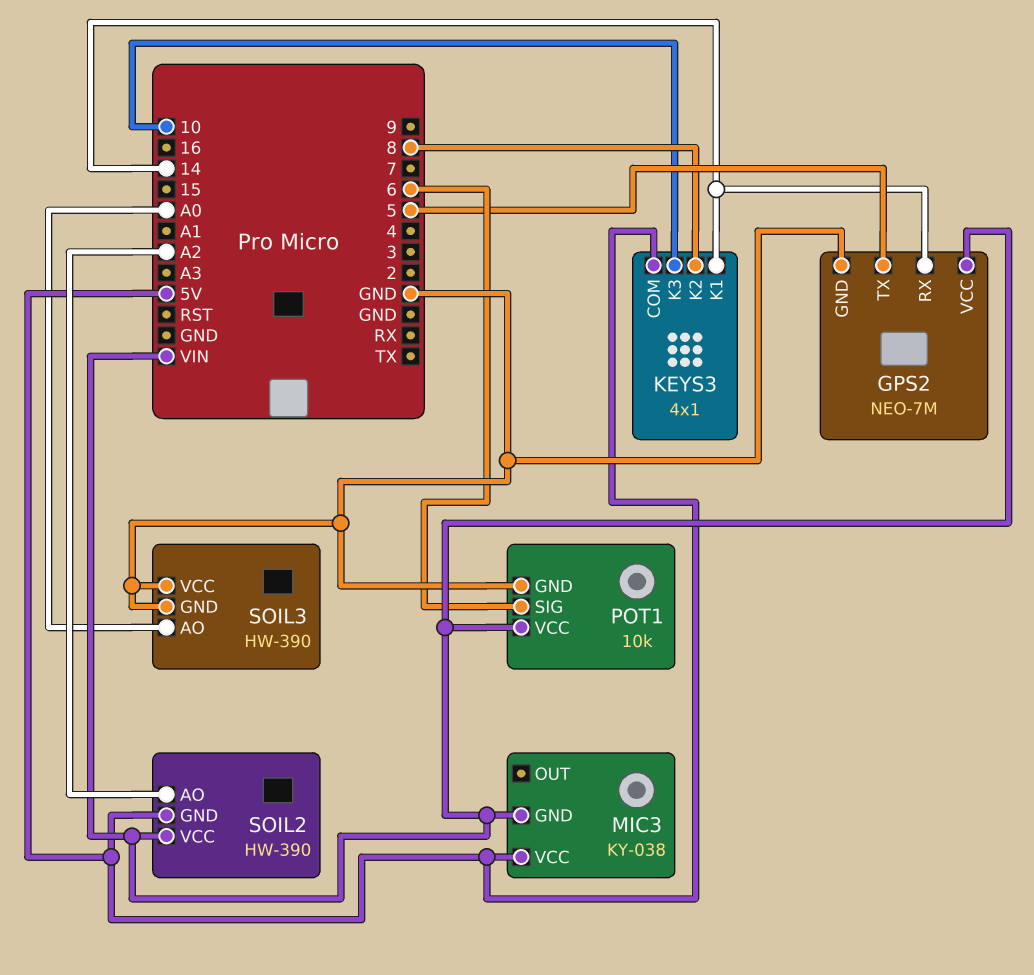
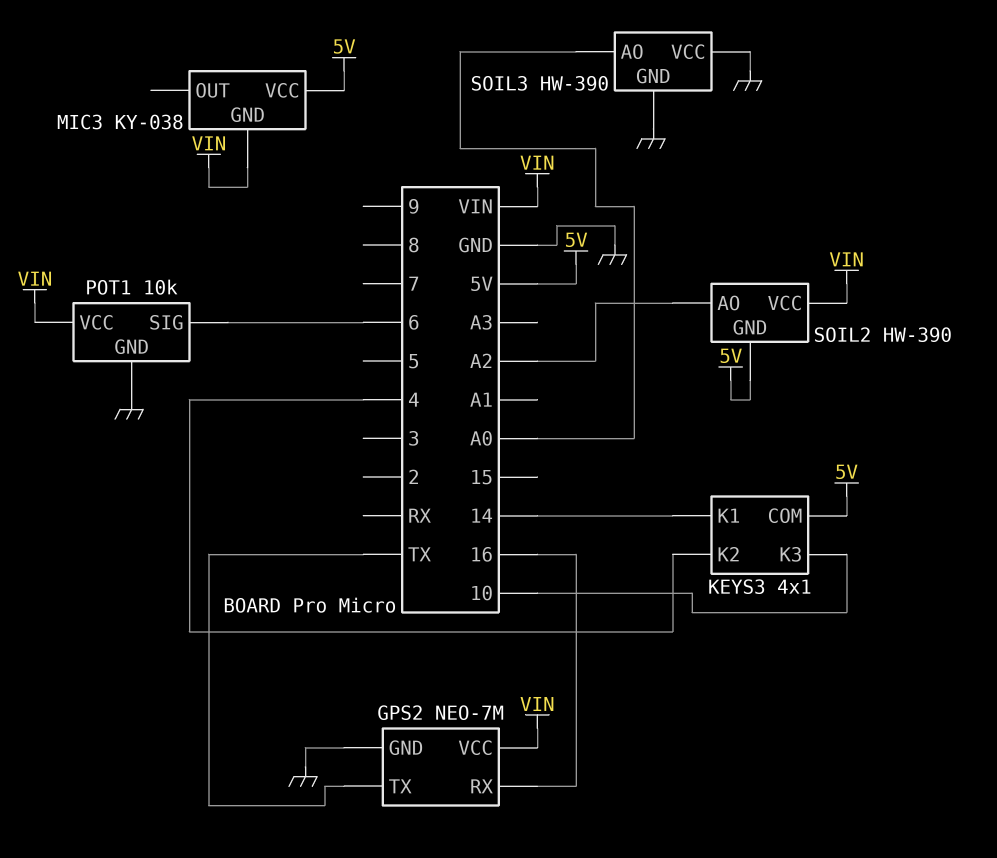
GPS2 pin RX: 14 -> 16
GPS2 pin TX: 5 -> TX
KEYS3 pin K2: 8 -> 4

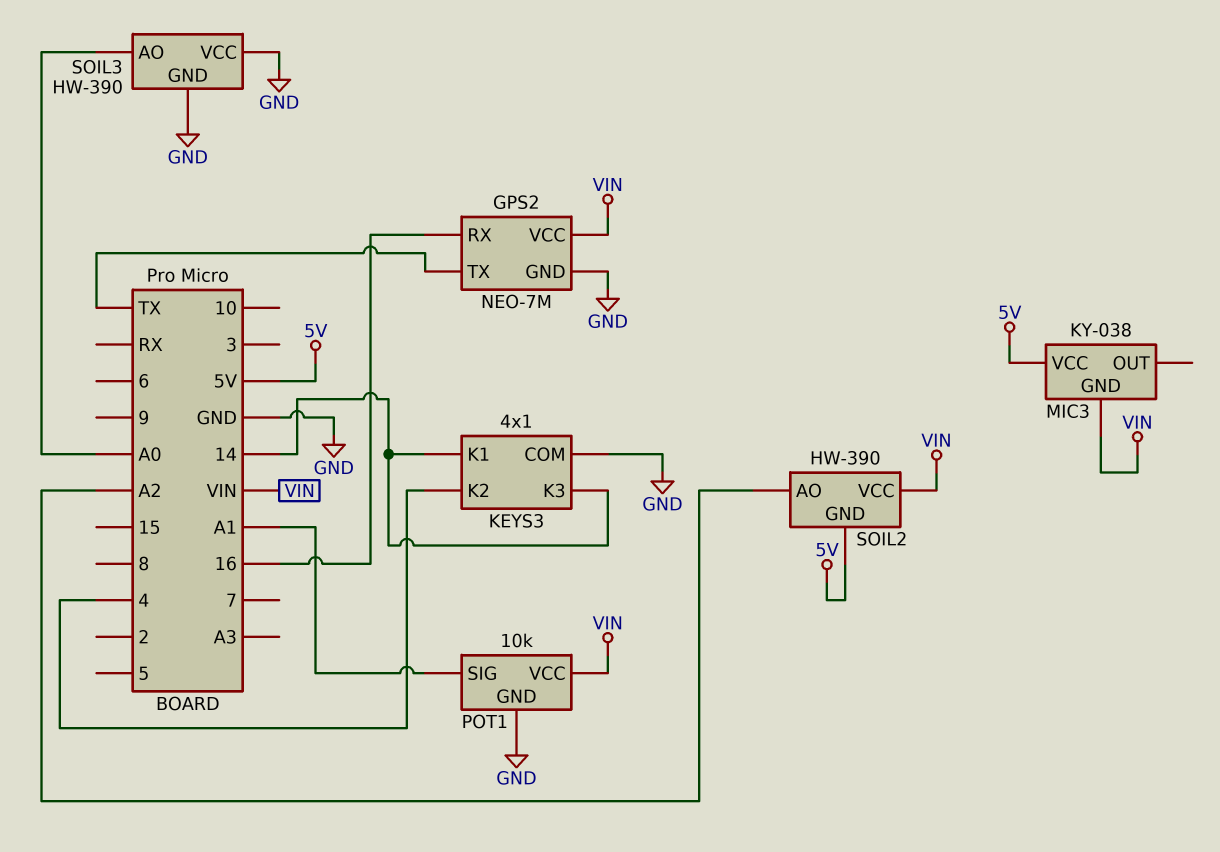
KEYS3 pin COM: 5V -> GND
KEYS3 pin K3: 10 -> 14
POT1 pin SIG: 6 -> A1

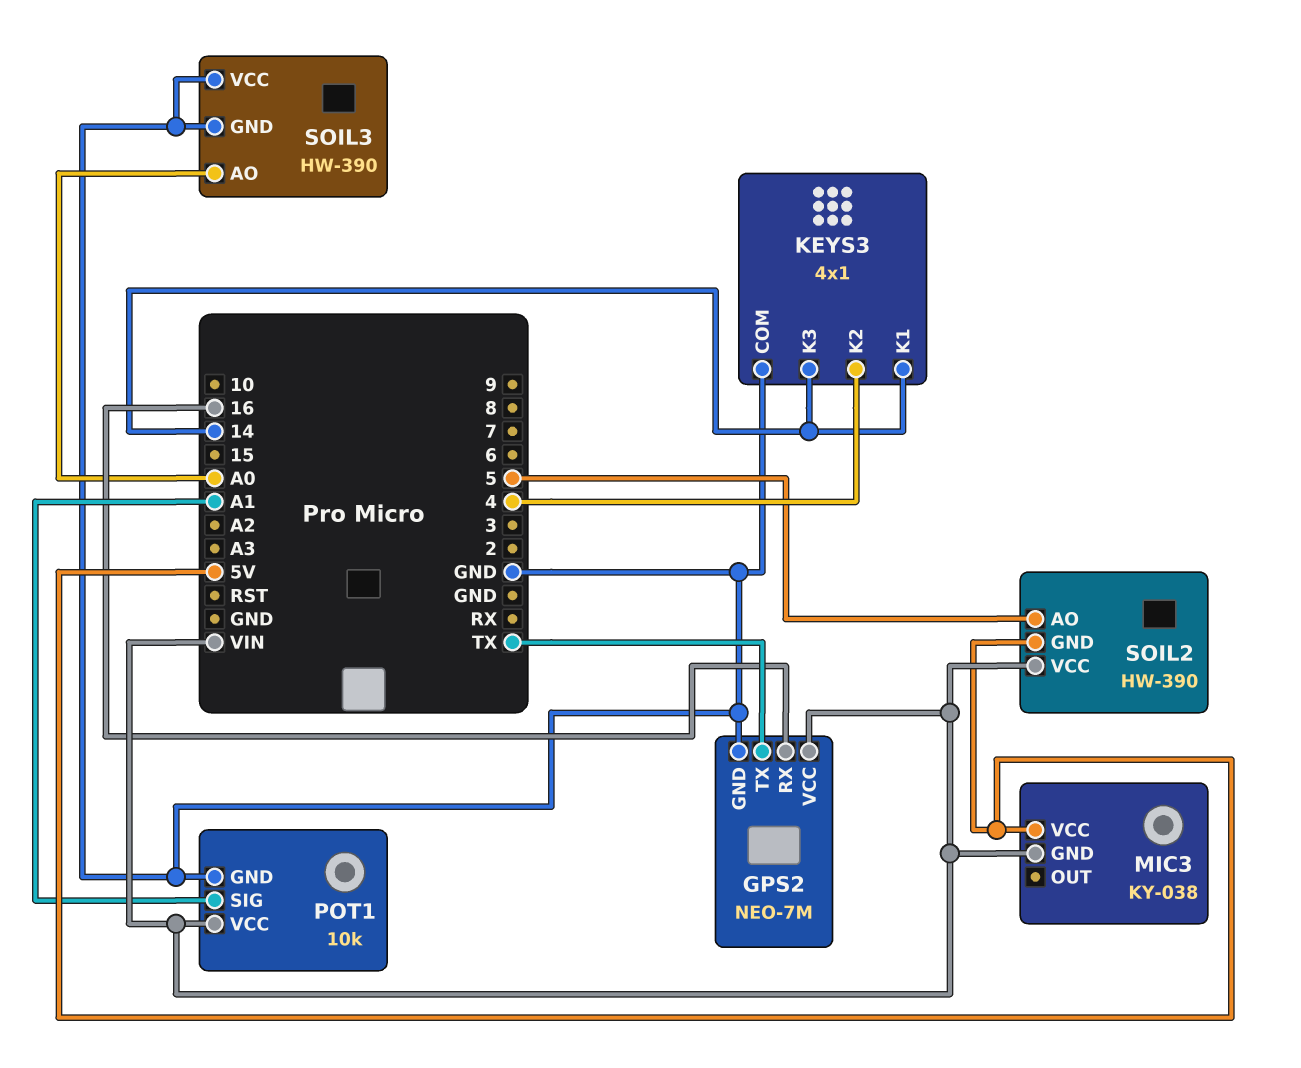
SOIL2 pin AO: A2 -> 5

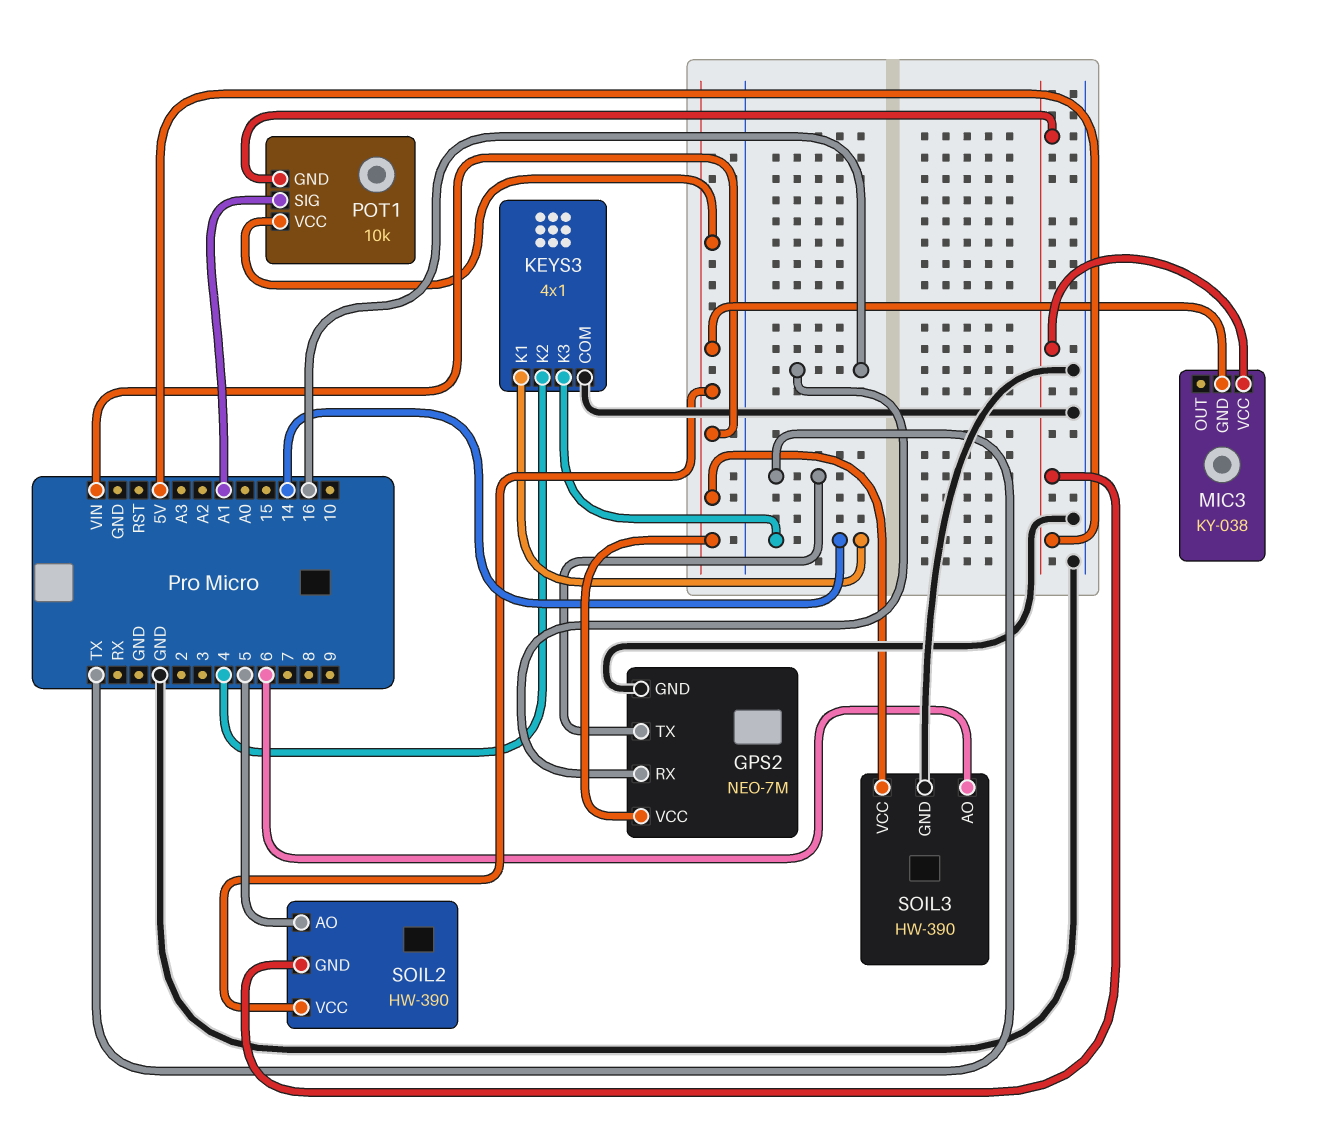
POT1 pin GND: GND -> 5V
SOIL3 pin AO: A0 -> 6
SOIL3 pin VCC: GND -> VIN

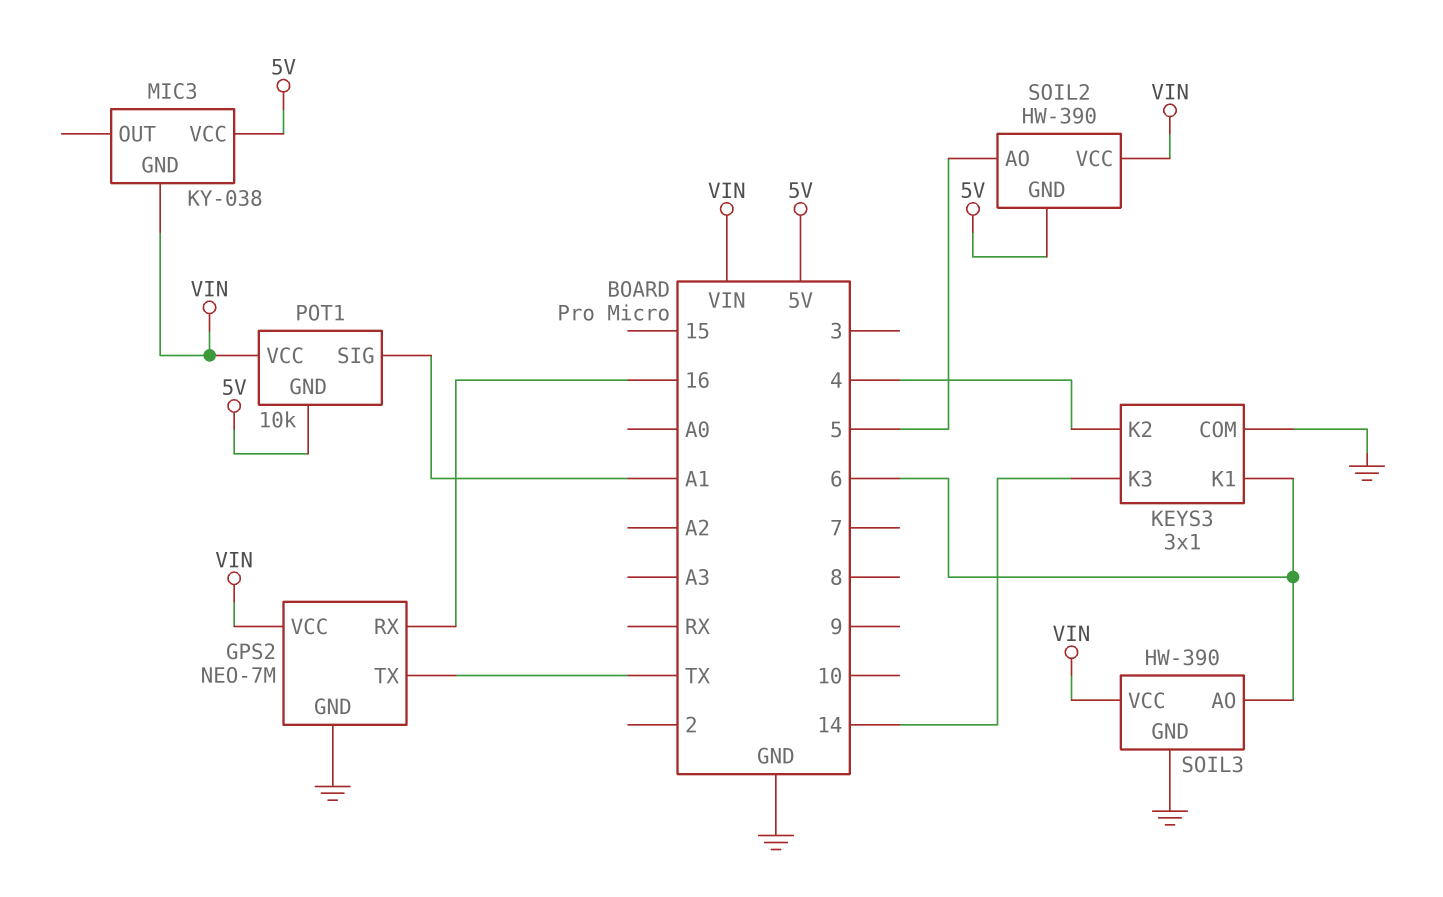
KEYS3: 4x1 -> 3x1
KEYS3 pin K1: 14 -> 6

